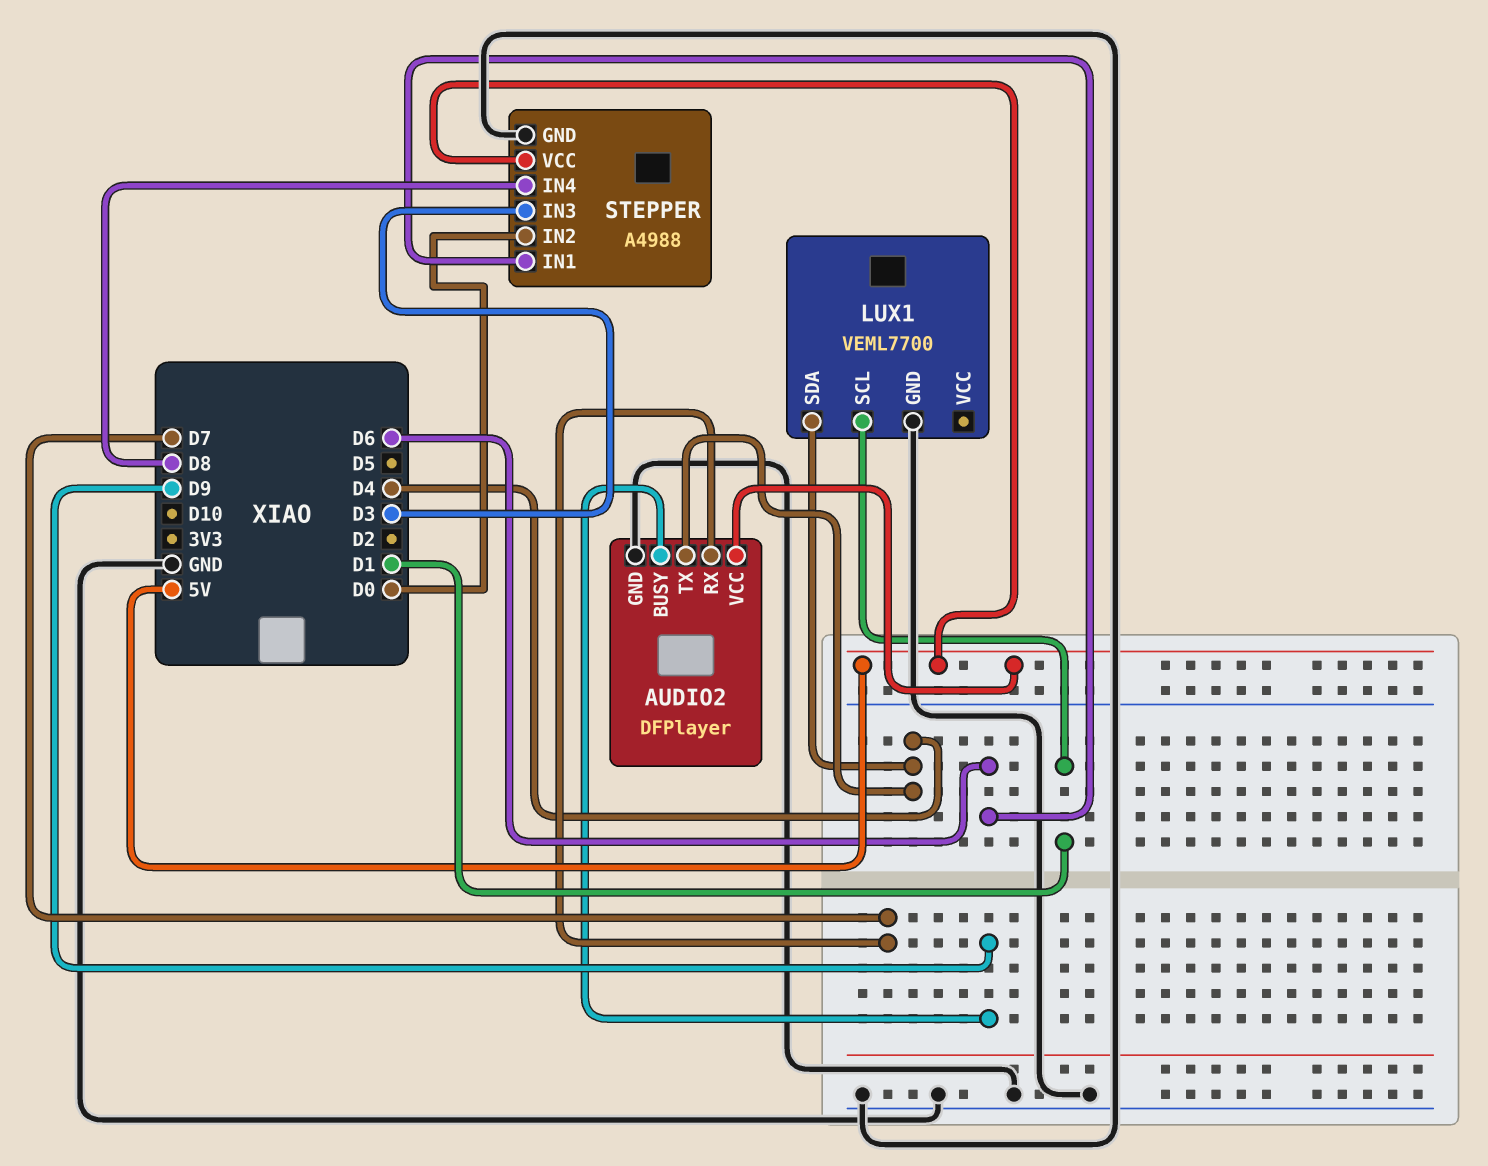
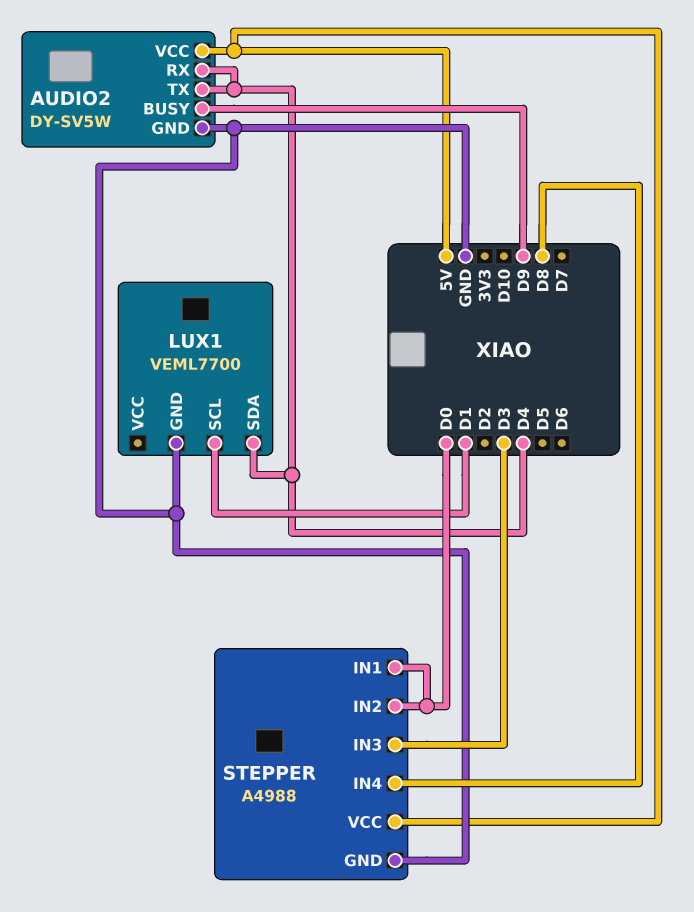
AUDIO2: DFPlayer -> DY-SV5W
AUDIO2 pin RX: D7 -> D4
STEPPER pin IN1: D6 -> D0

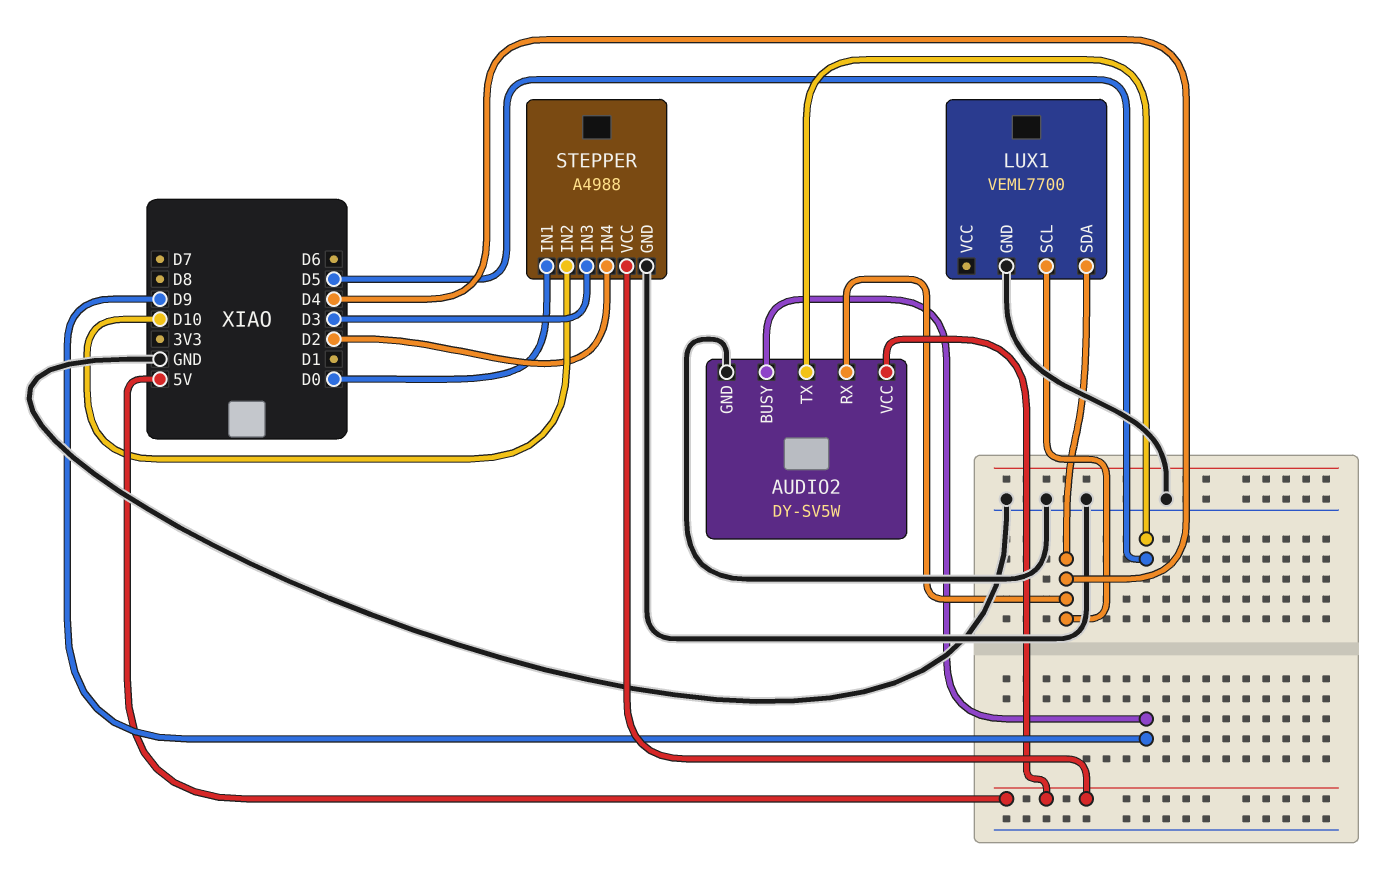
AUDIO2 pin TX: D4 -> D5
LUX1 pin SCL: D1 -> D4
STEPPER pin IN2: D0 -> D10
STEPPER pin IN4: D8 -> D2

